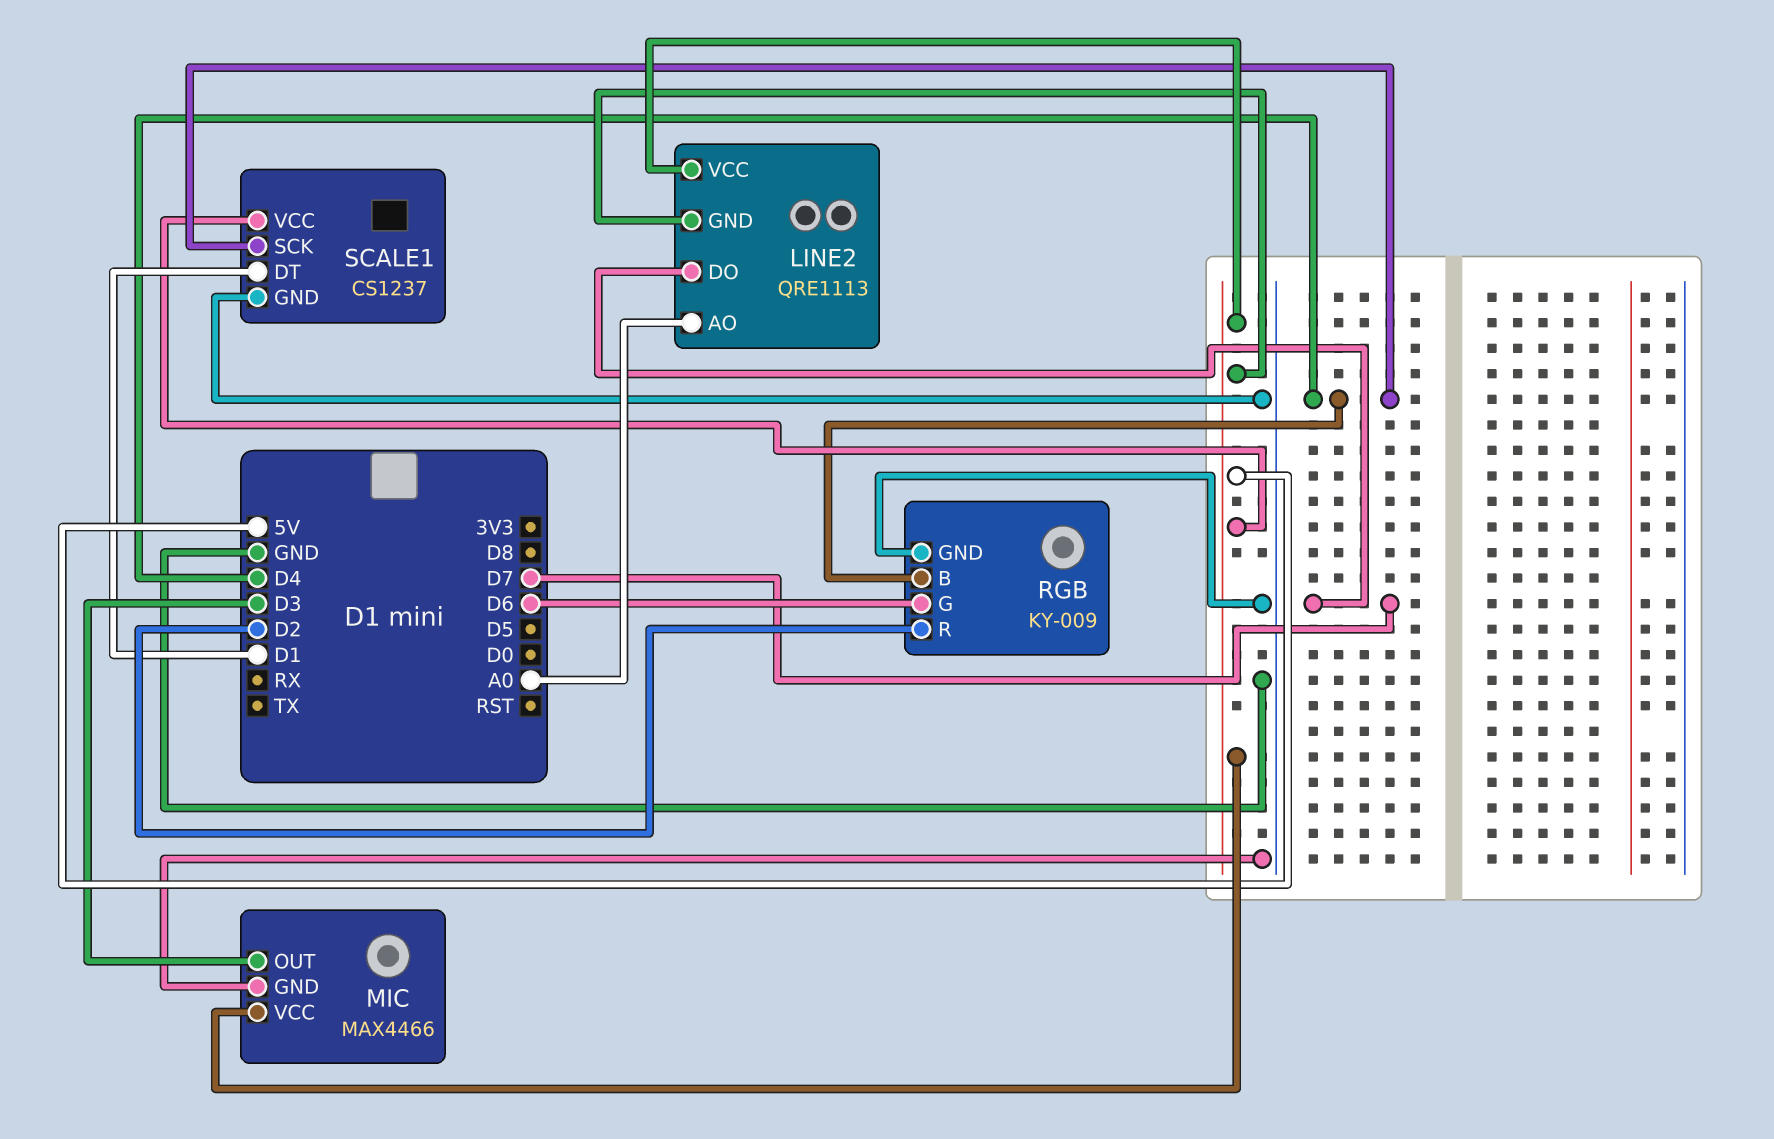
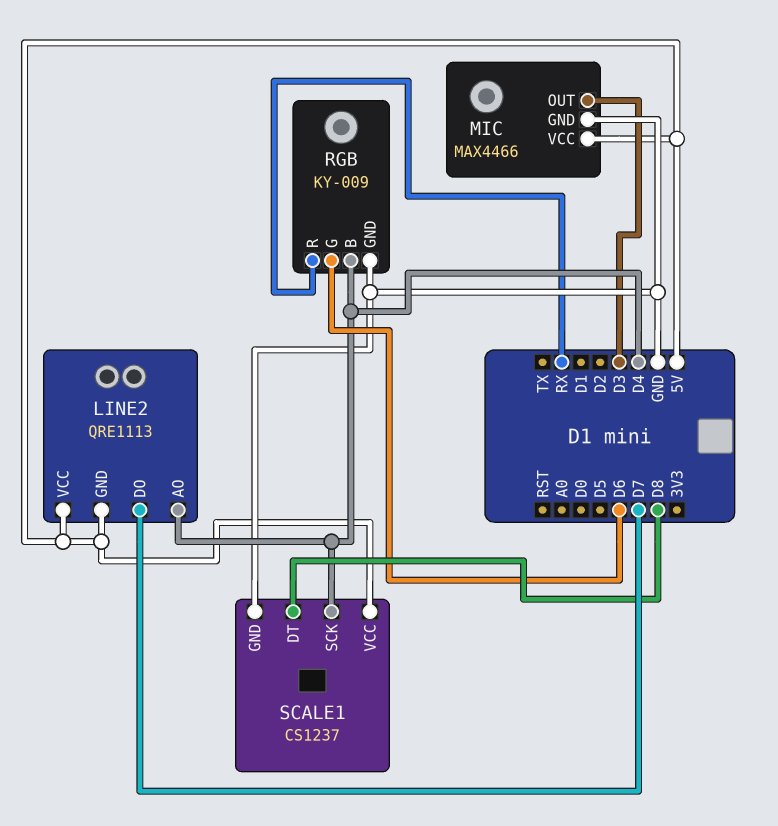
LINE2 pin AO: A0 -> D4
RGB pin R: D2 -> RX
SCALE1 pin DT: D1 -> D8

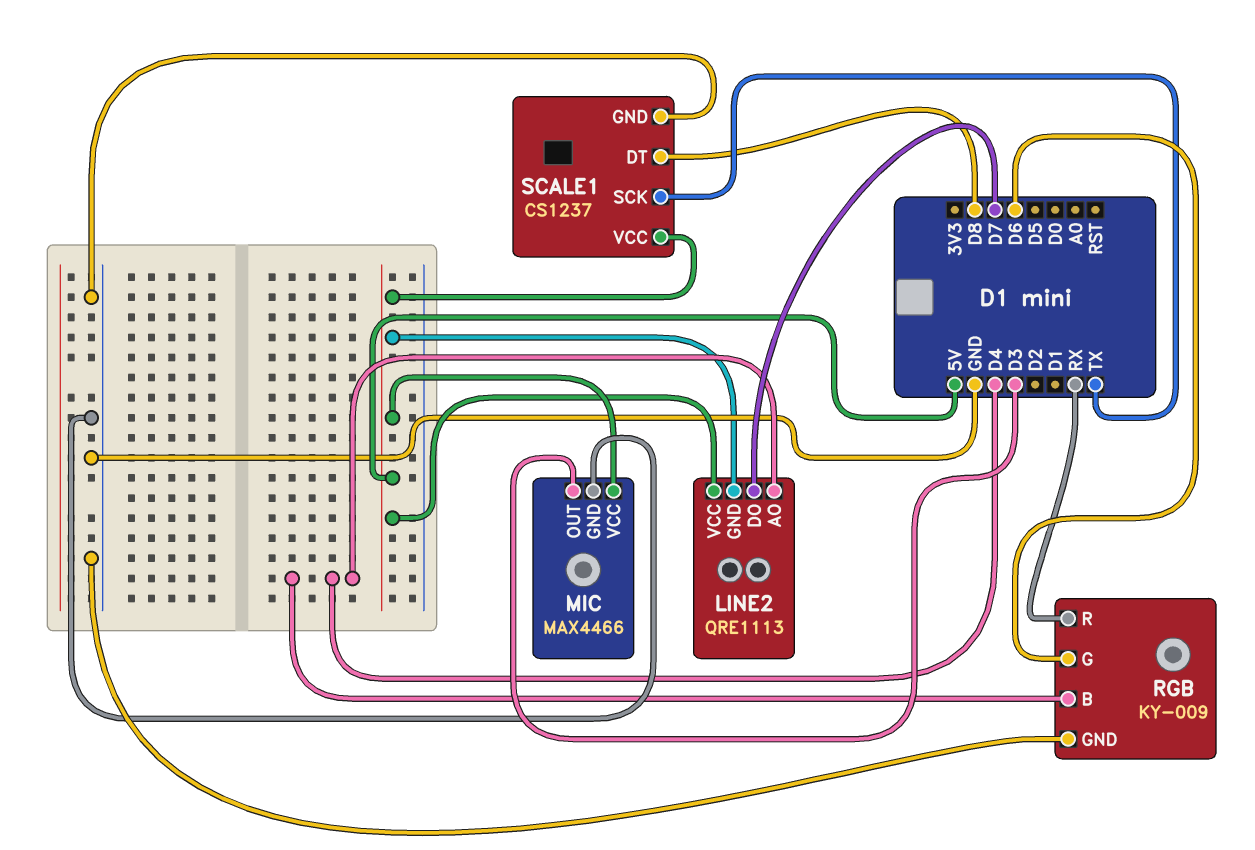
SCALE1 pin SCK: D4 -> TX

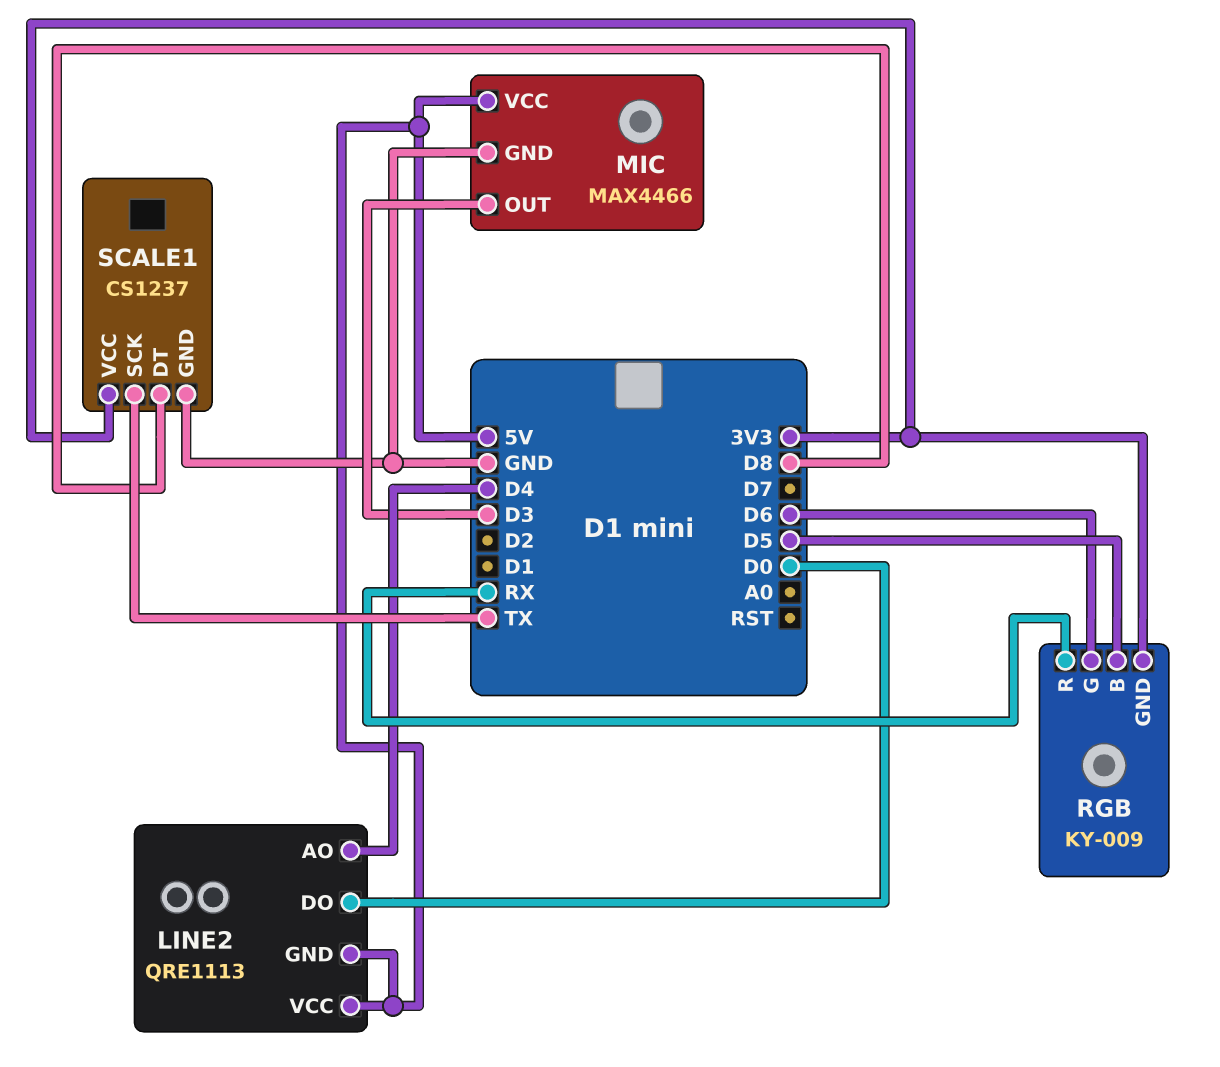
LINE2 pin DO: D7 -> D0
RGB pin B: D4 -> D5
RGB pin GND: GND -> 3V3
SCALE1 pin VCC: 5V -> 3V3

